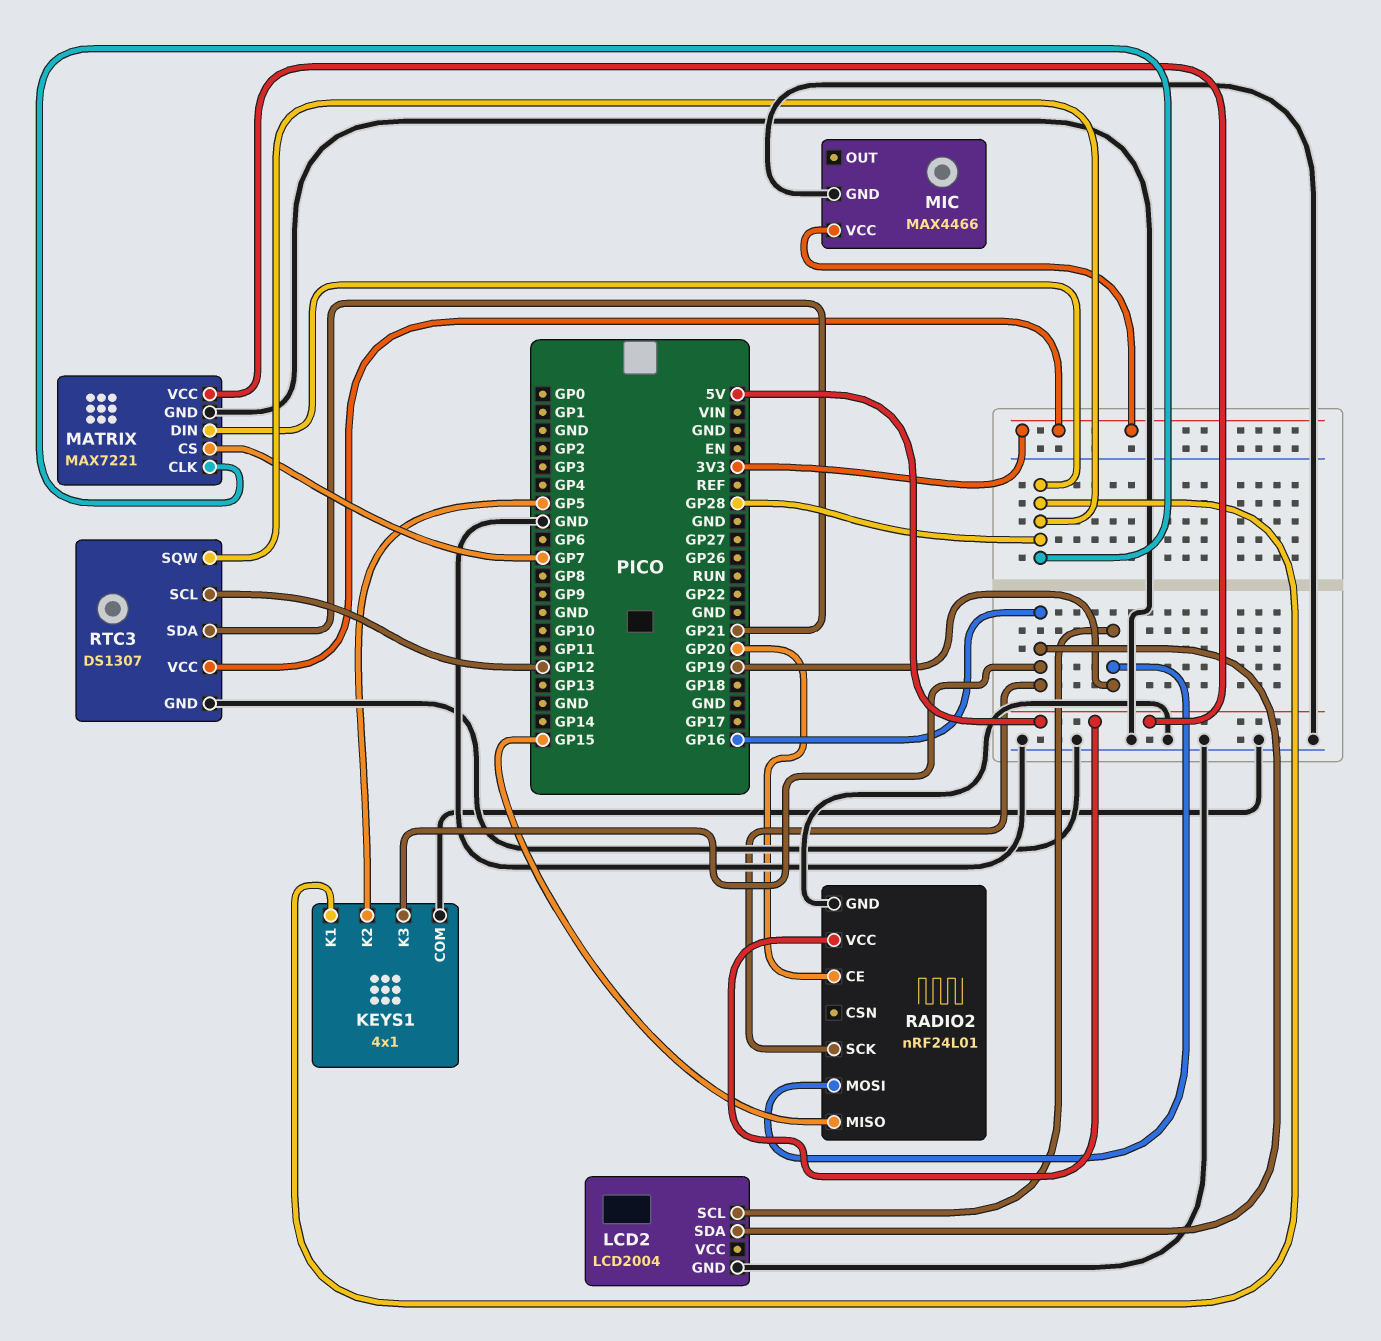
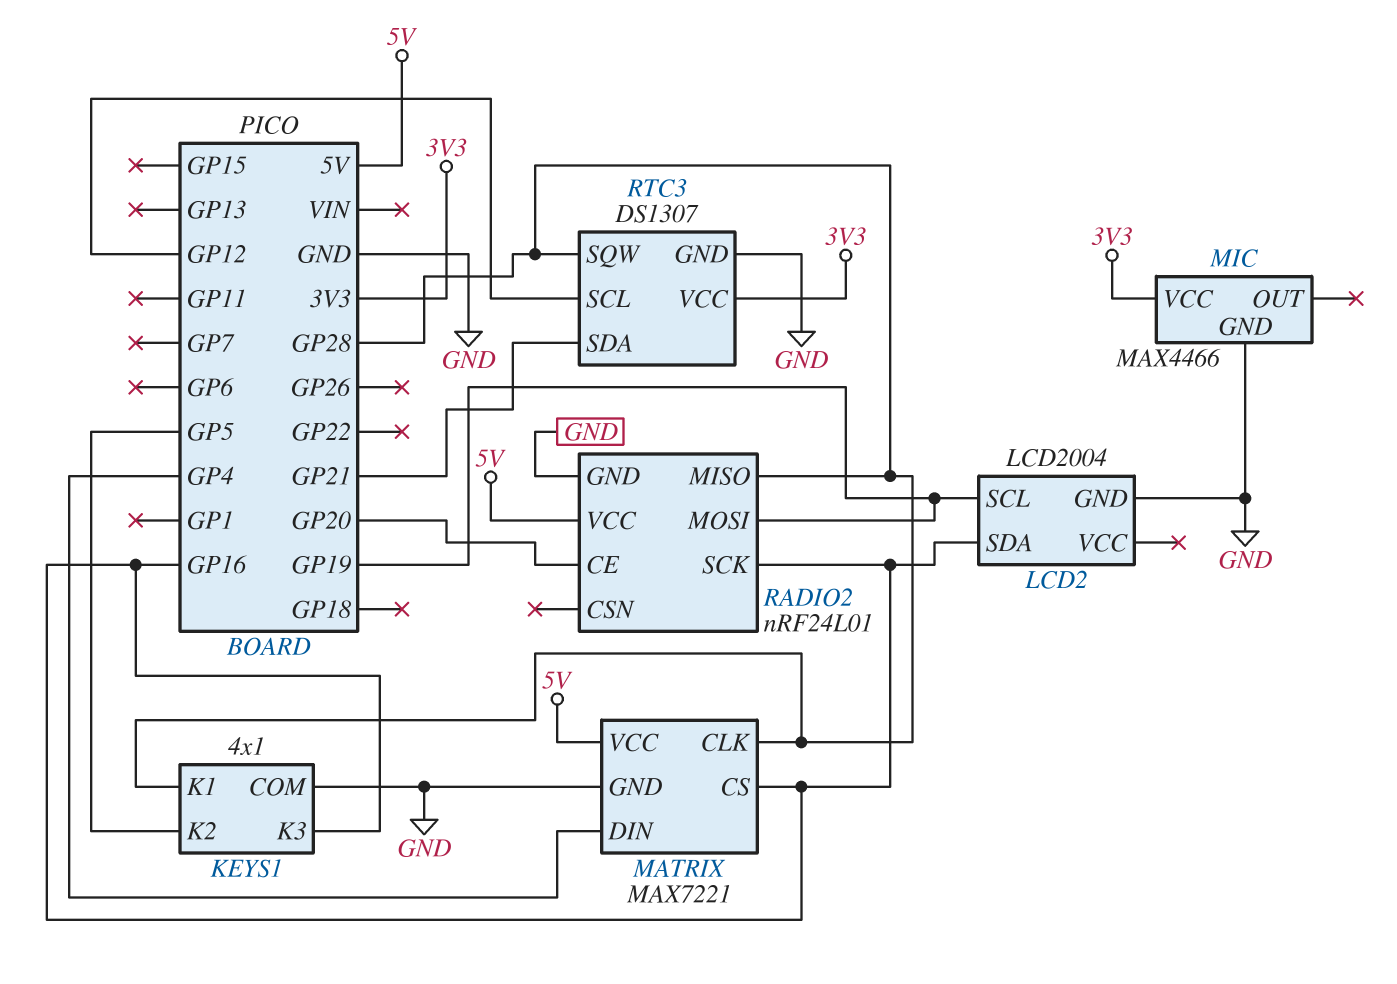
MATRIX pin CS: GP7 -> GP16
MATRIX pin DIN: GP28 -> GP4
RADIO2 pin MISO: GP15 -> GP28

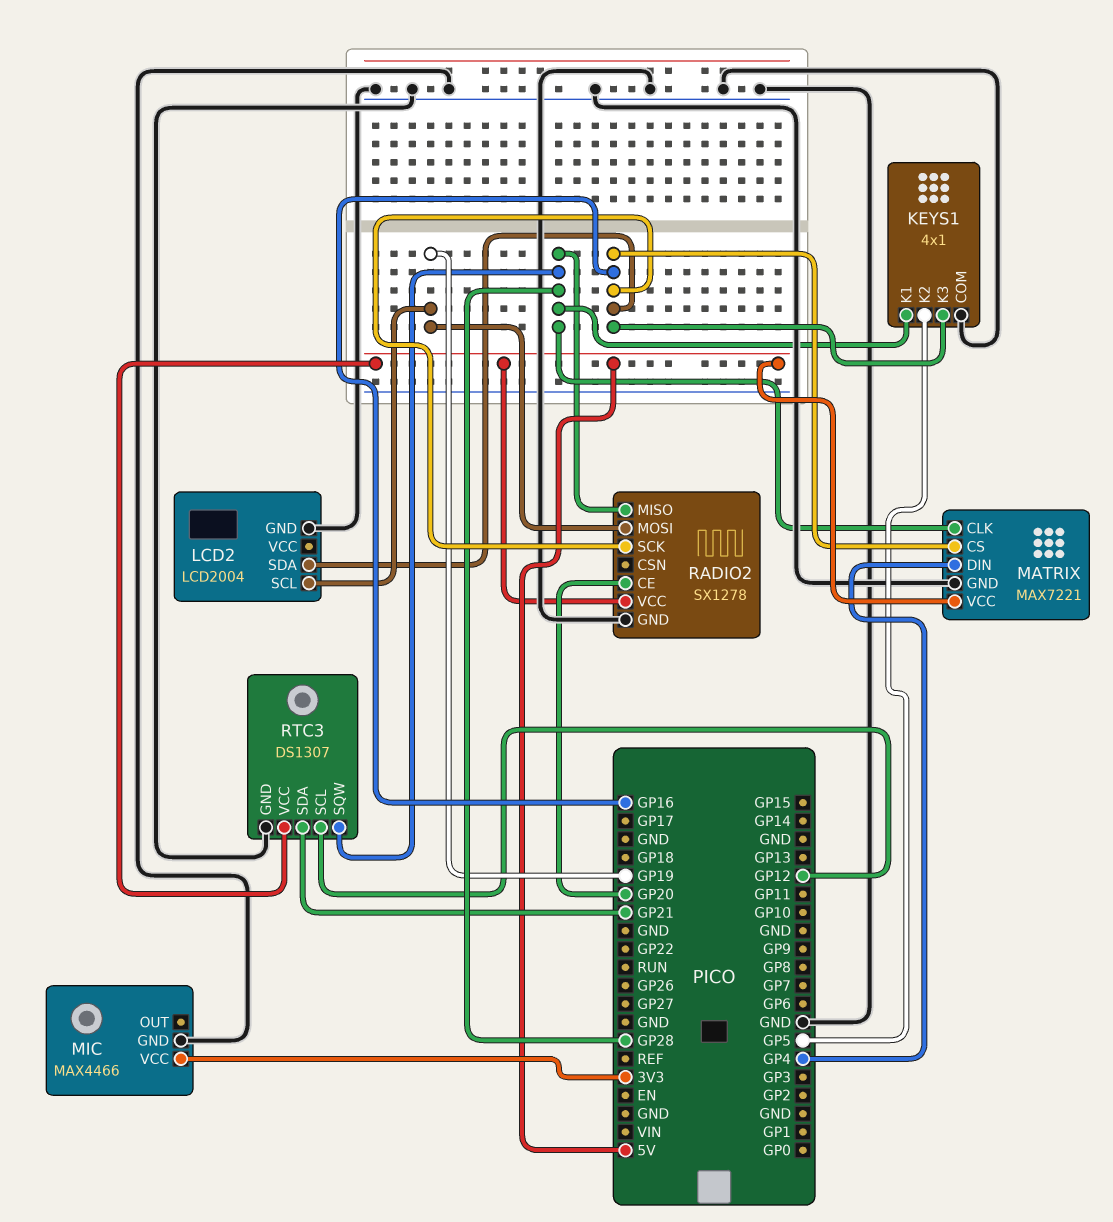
RADIO2: nRF24L01 -> SX1278
RTC3 pin VCC: 3V3 -> 5V

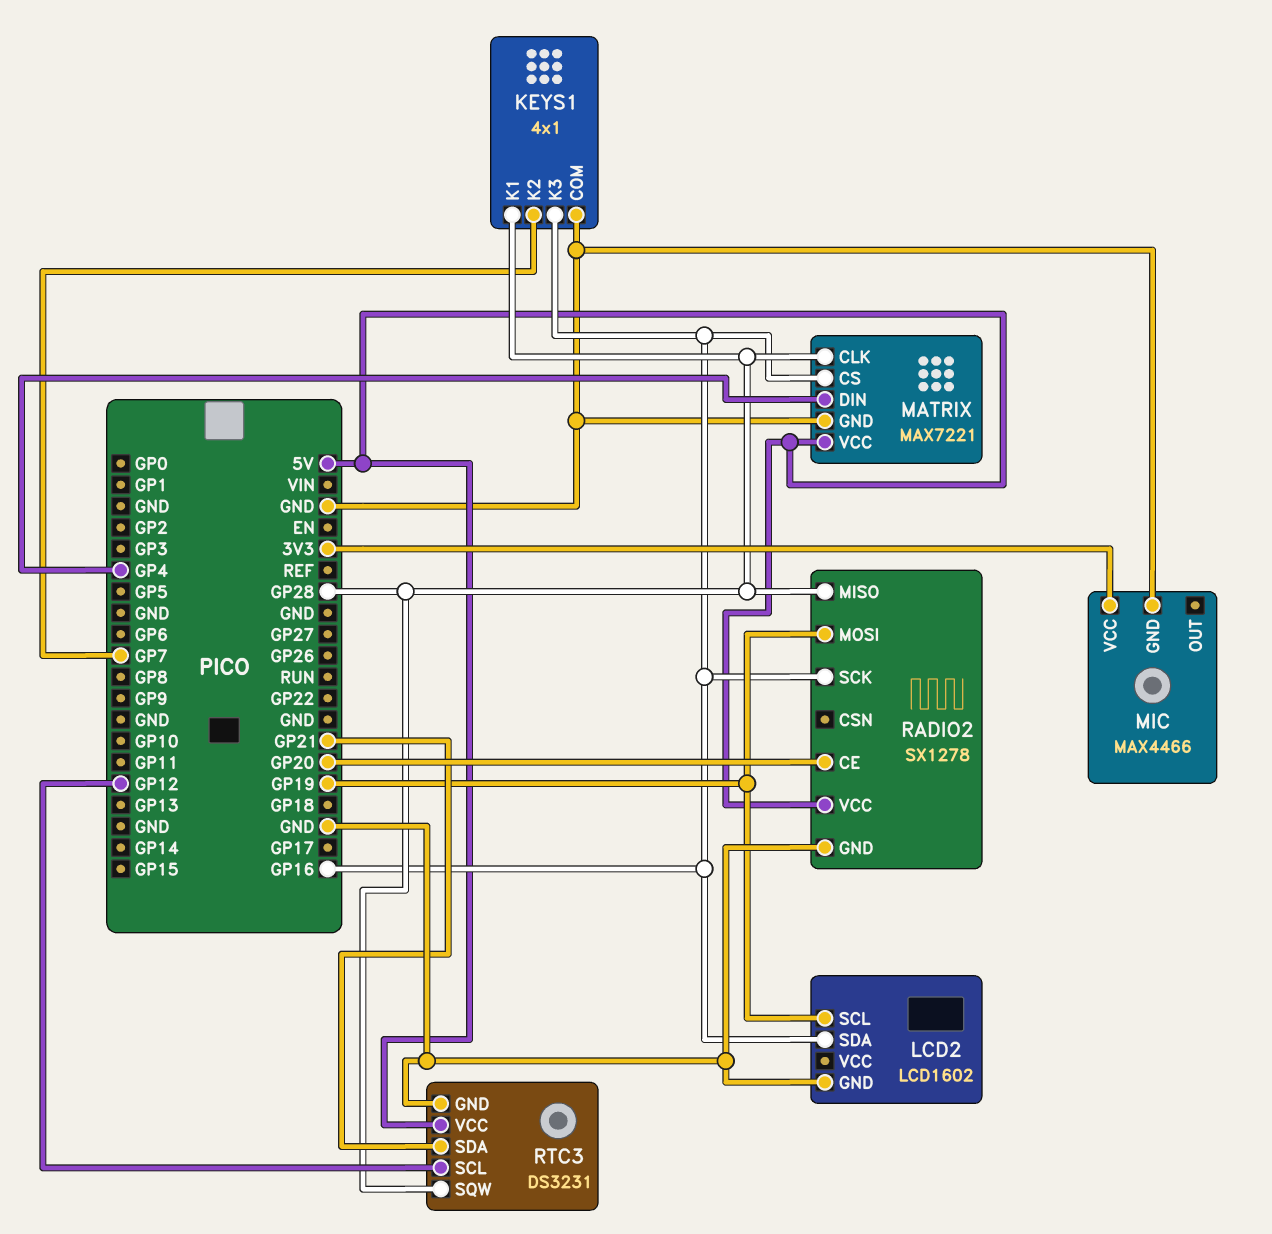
KEYS1 pin K2: GP5 -> GP7
LCD2: LCD2004 -> LCD1602
RTC3: DS1307 -> DS3231

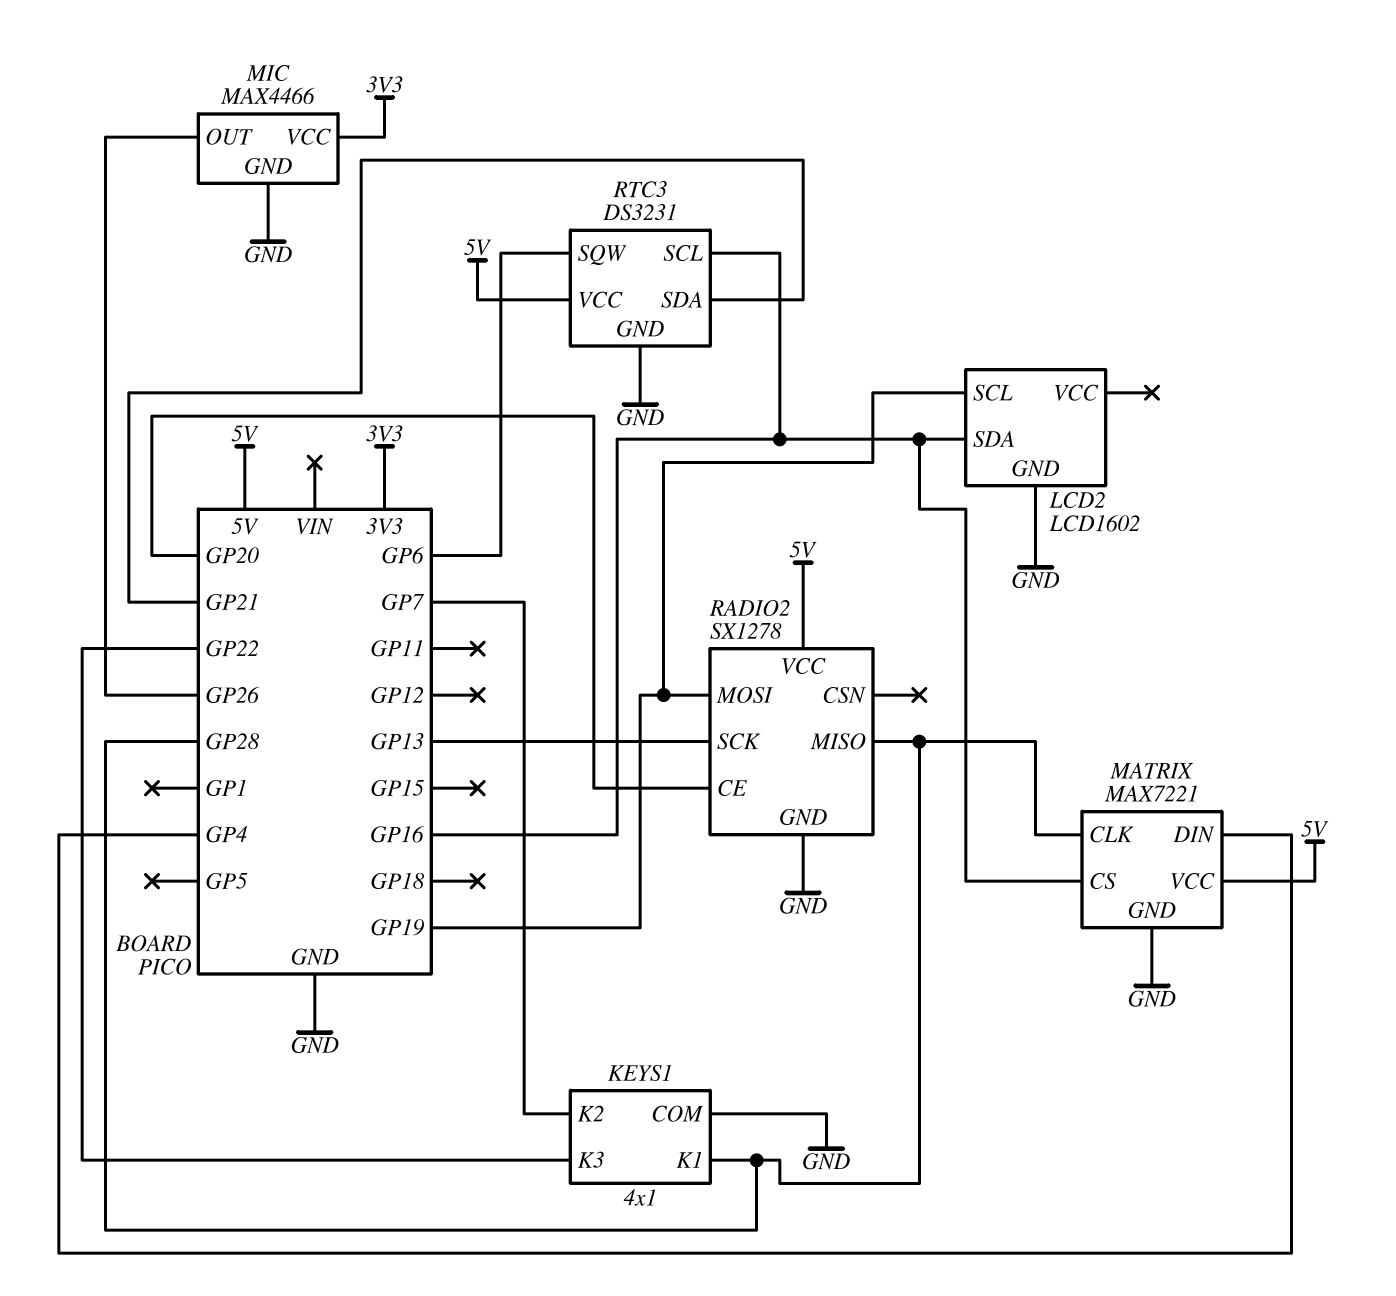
KEYS1 pin K3: GP16 -> GP22
MIC pin OUT: none -> GP26
RADIO2 pin SCK: GP16 -> GP13
RTC3 pin SCL: GP12 -> GP16
RTC3 pin SQW: GP28 -> GP6

